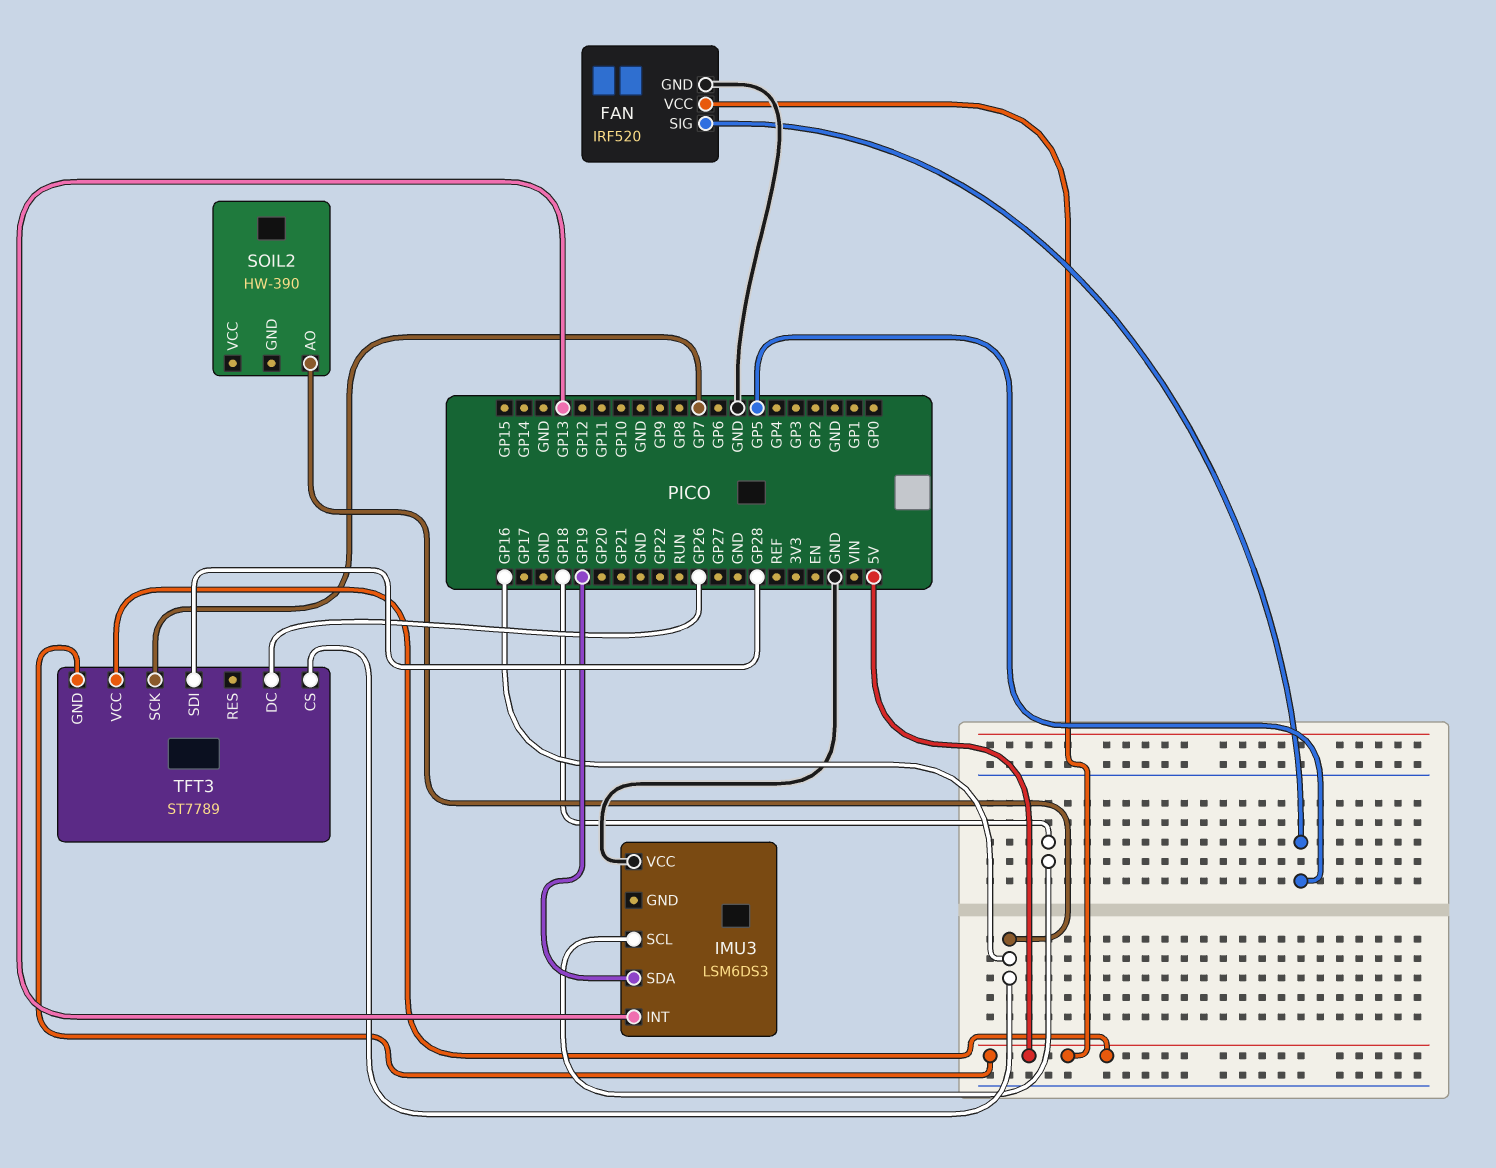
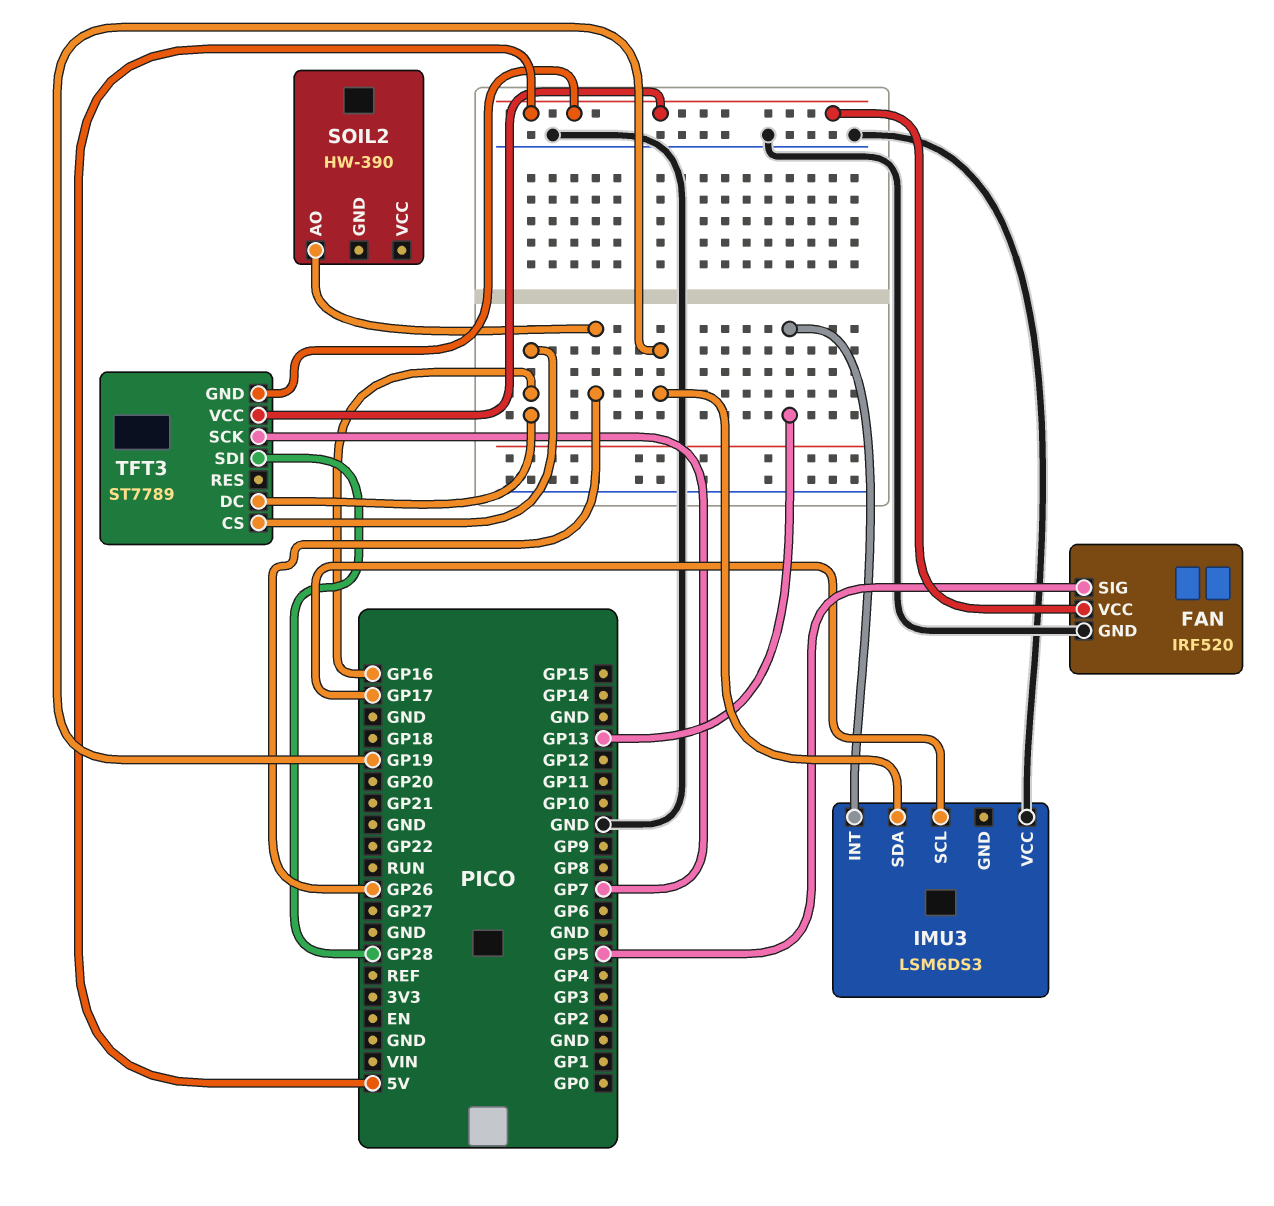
IMU3 pin SCL: GP18 -> GP17
SOIL2 pin AO: GP16 -> GP26
TFT3 pin DC: GP26 -> GP16

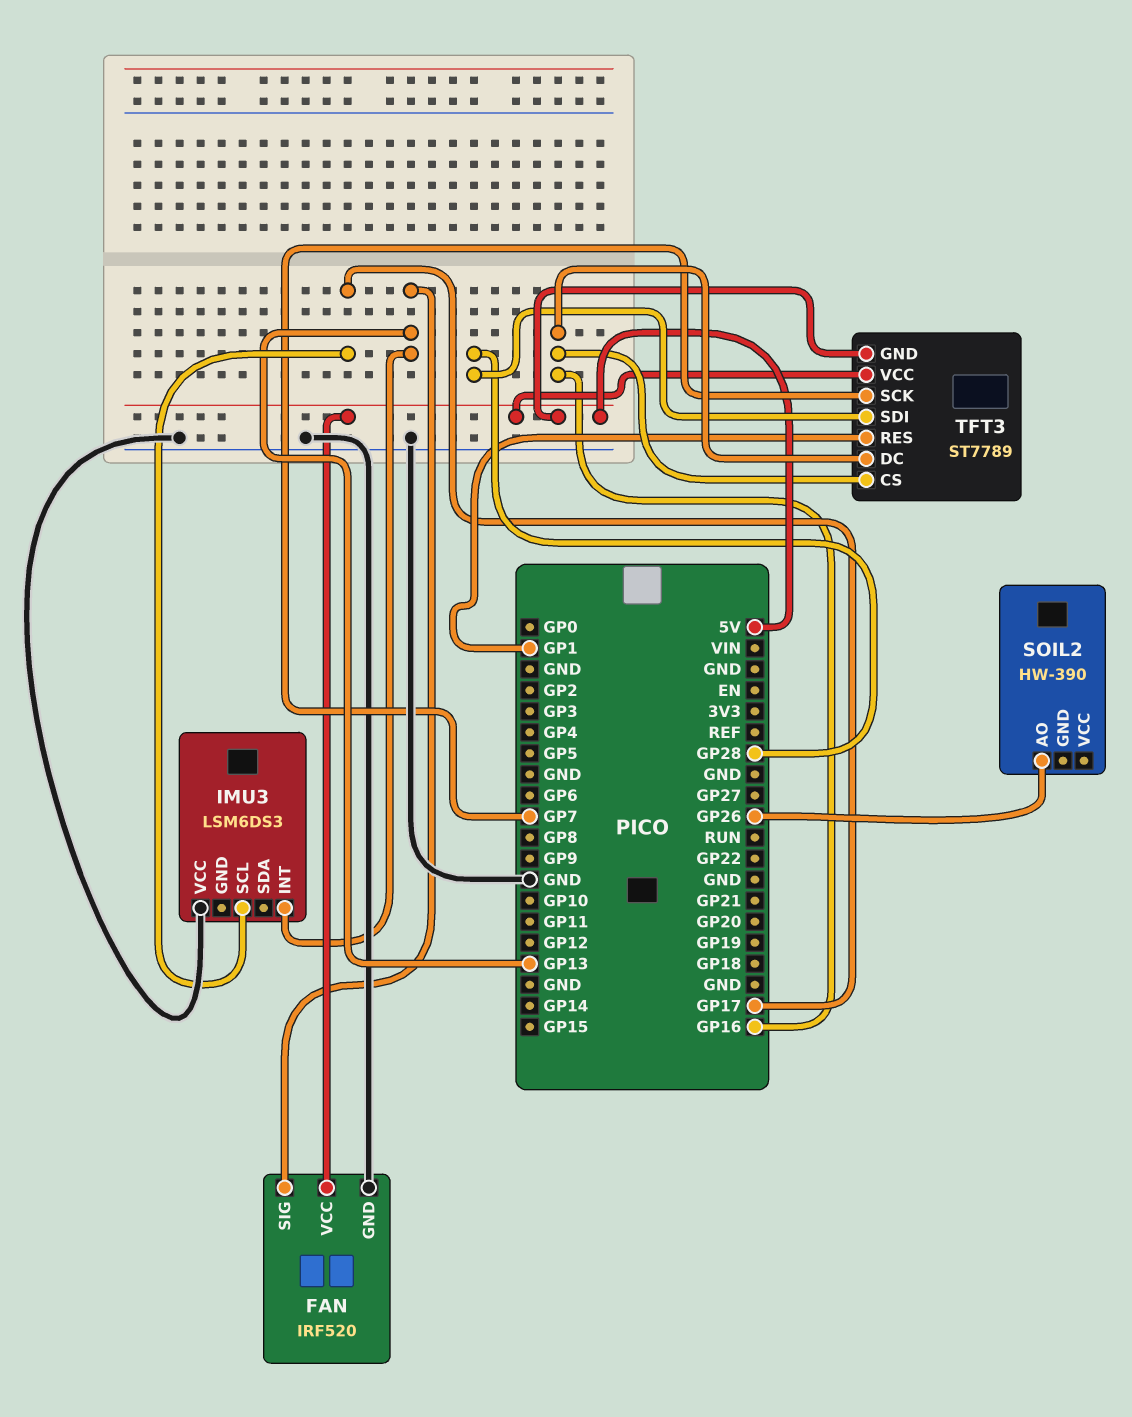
FAN pin SIG: GP5 -> GP13
IMU3 pin SDA: GP19 -> none
TFT3 pin RES: none -> GP1

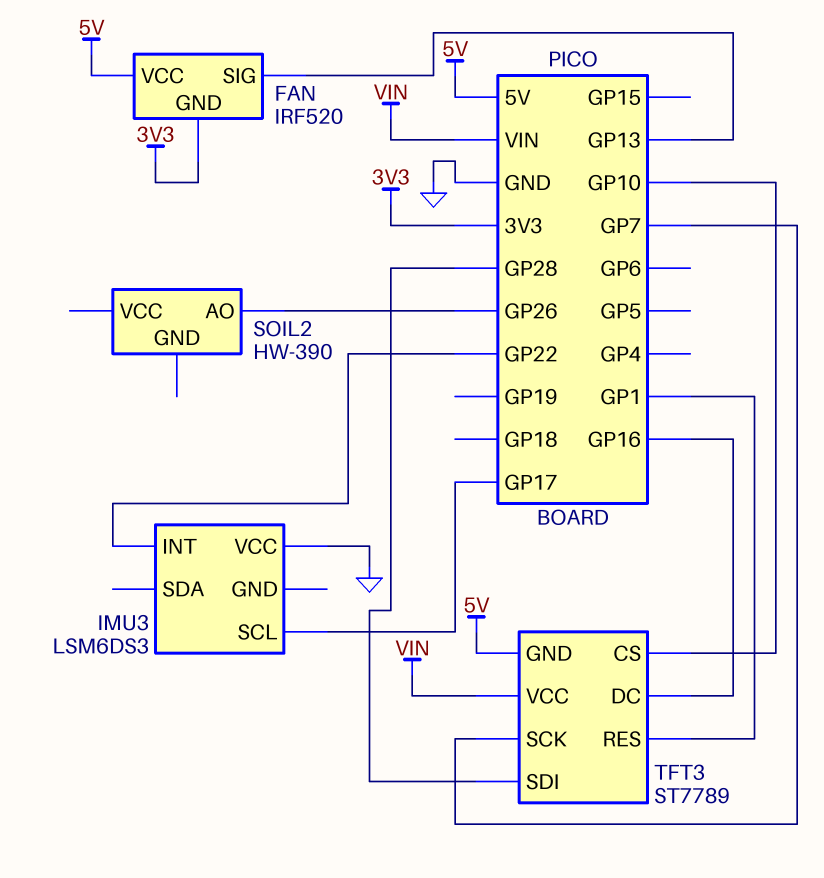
FAN pin GND: GND -> 3V3
IMU3 pin INT: GP13 -> GP22
TFT3 pin CS: GP16 -> GP10
TFT3 pin VCC: 5V -> VIN

